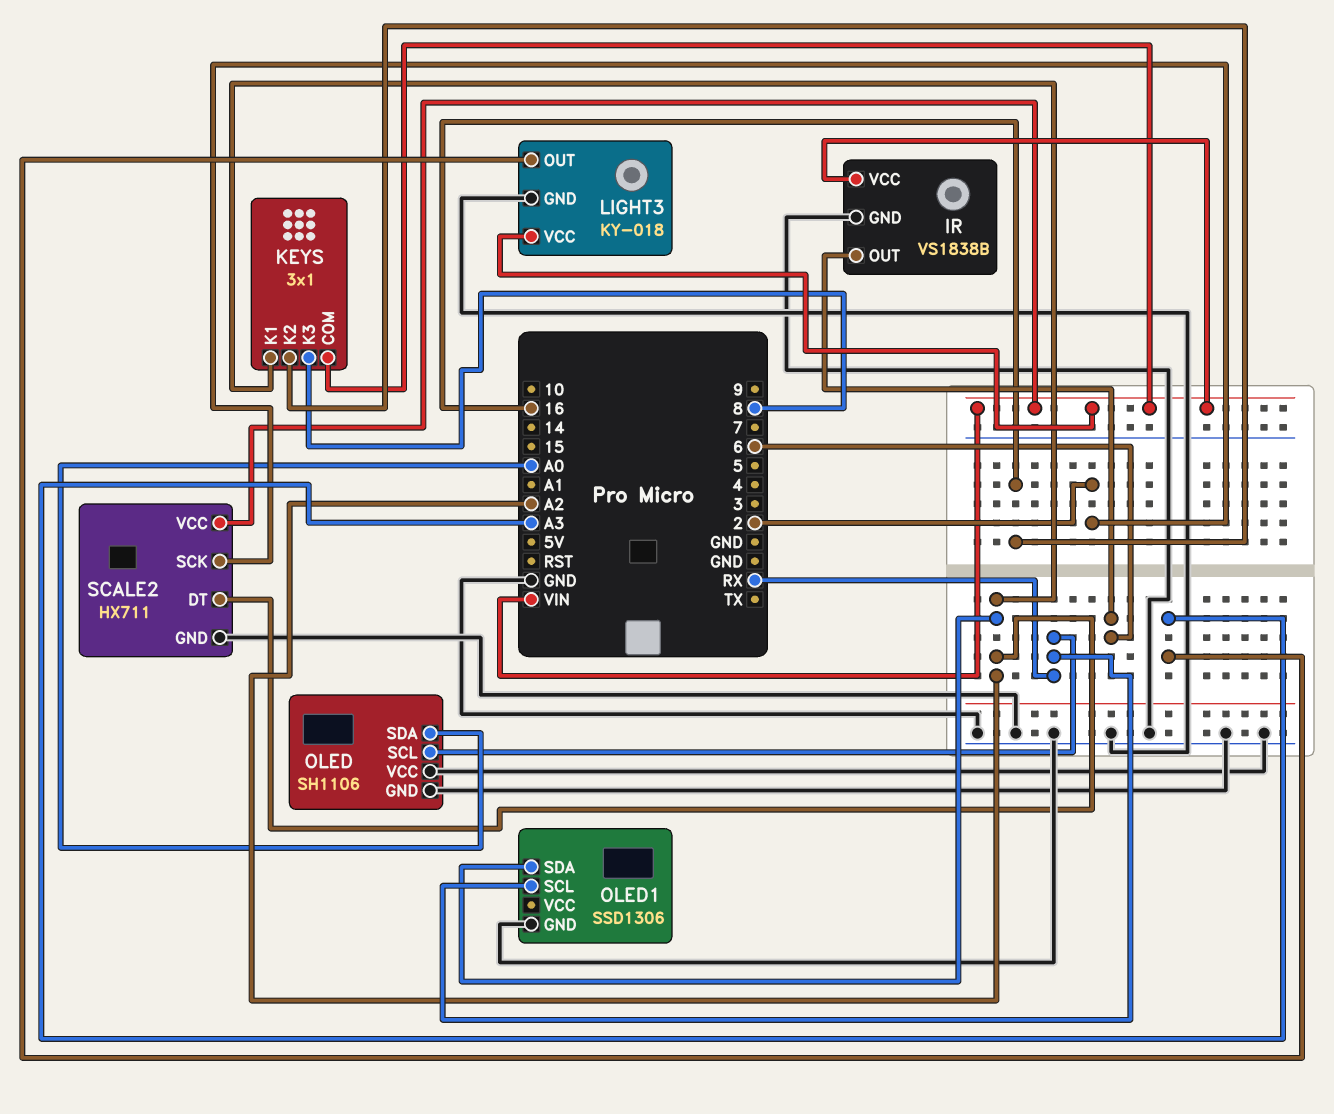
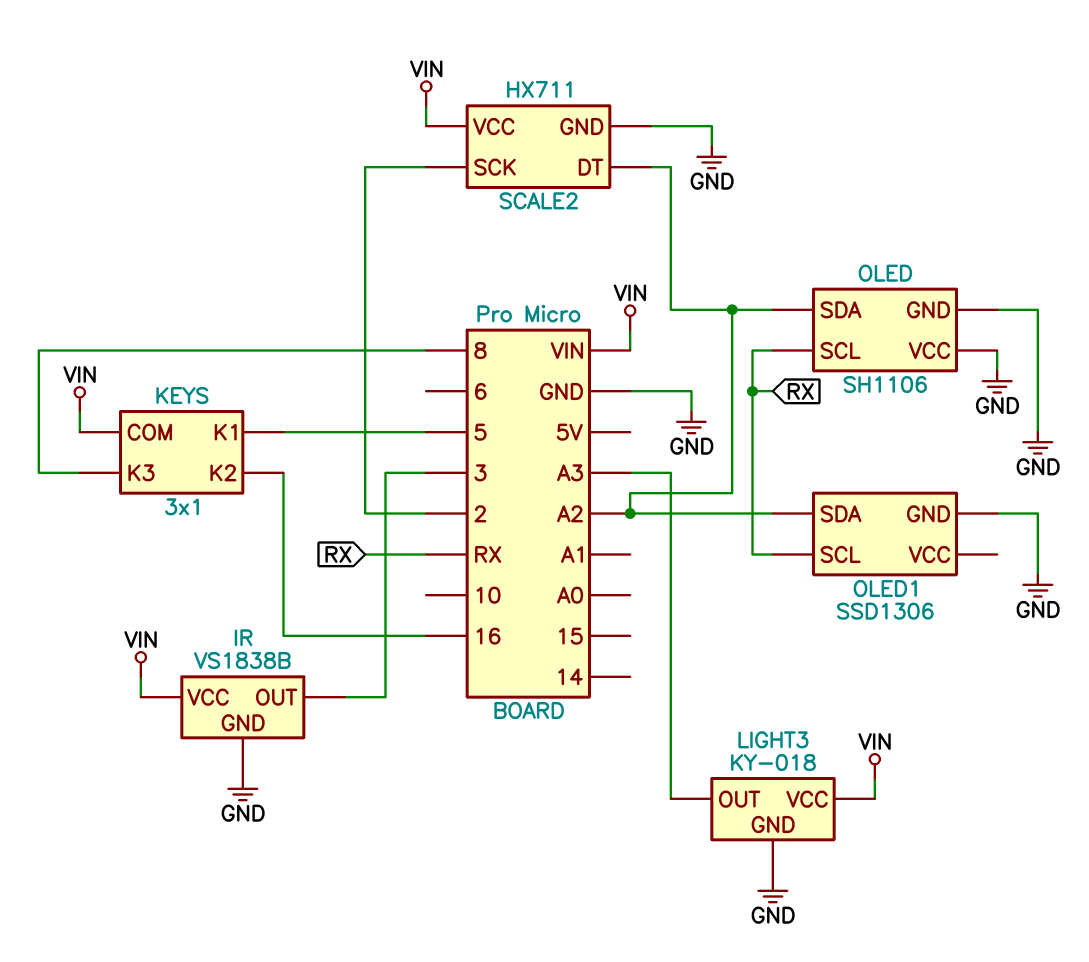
IR pin OUT: 6 -> 3
KEYS pin K1: A2 -> 5
OLED pin SDA: A0 -> A2

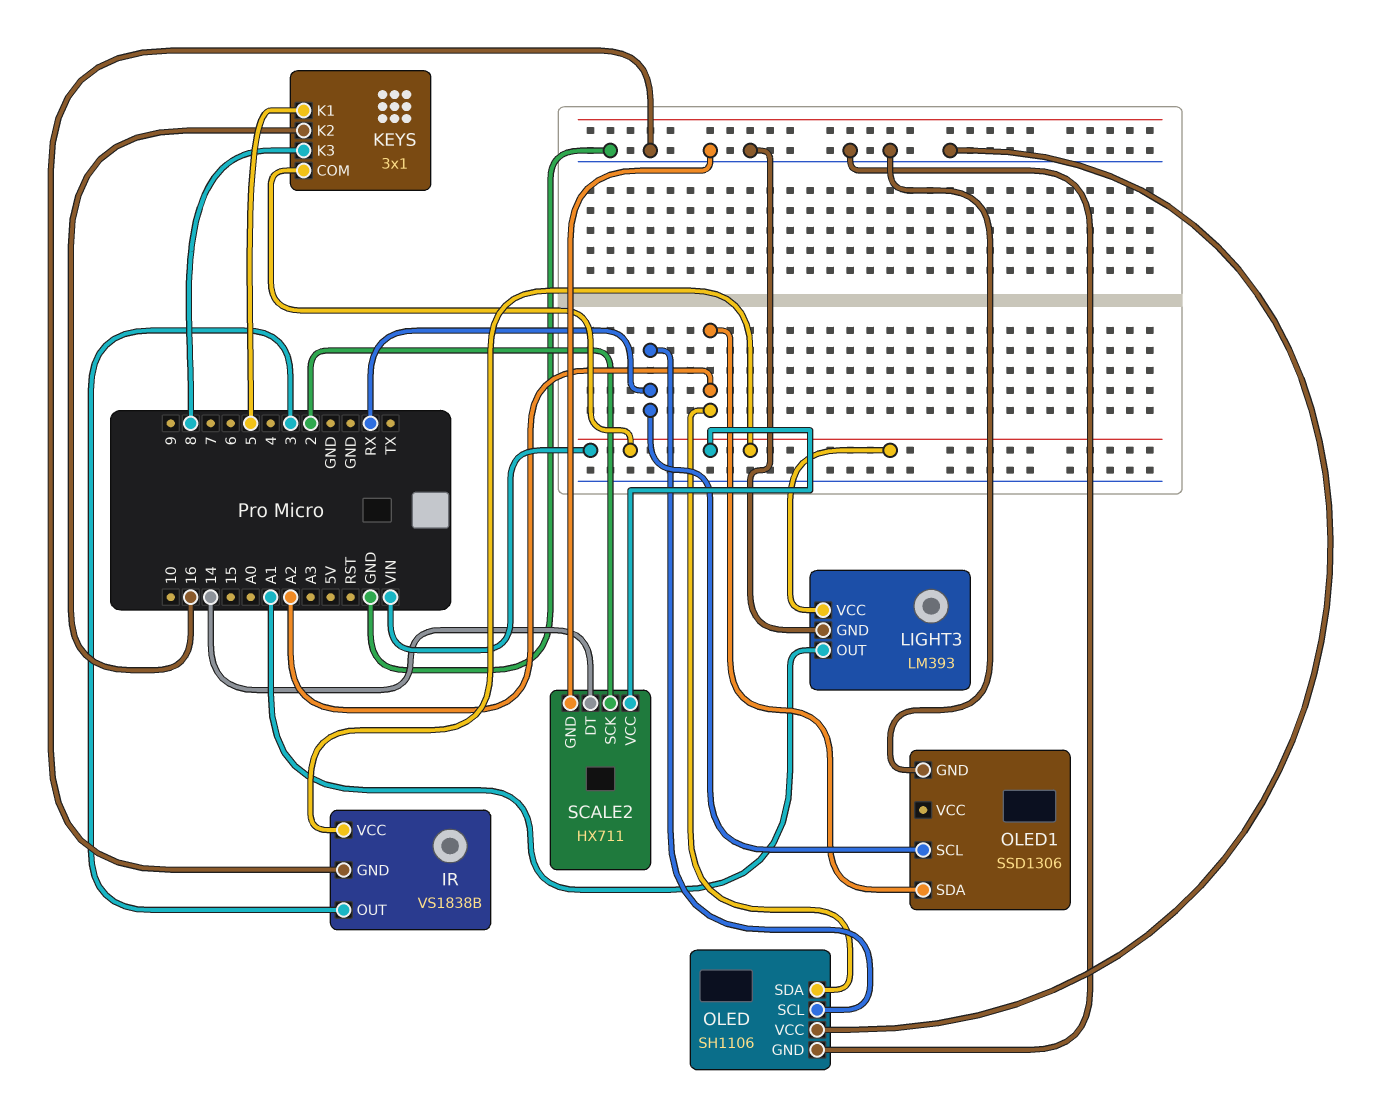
LIGHT3: KY-018 -> LM393
LIGHT3 pin OUT: A3 -> A1
SCALE2 pin DT: A2 -> 14

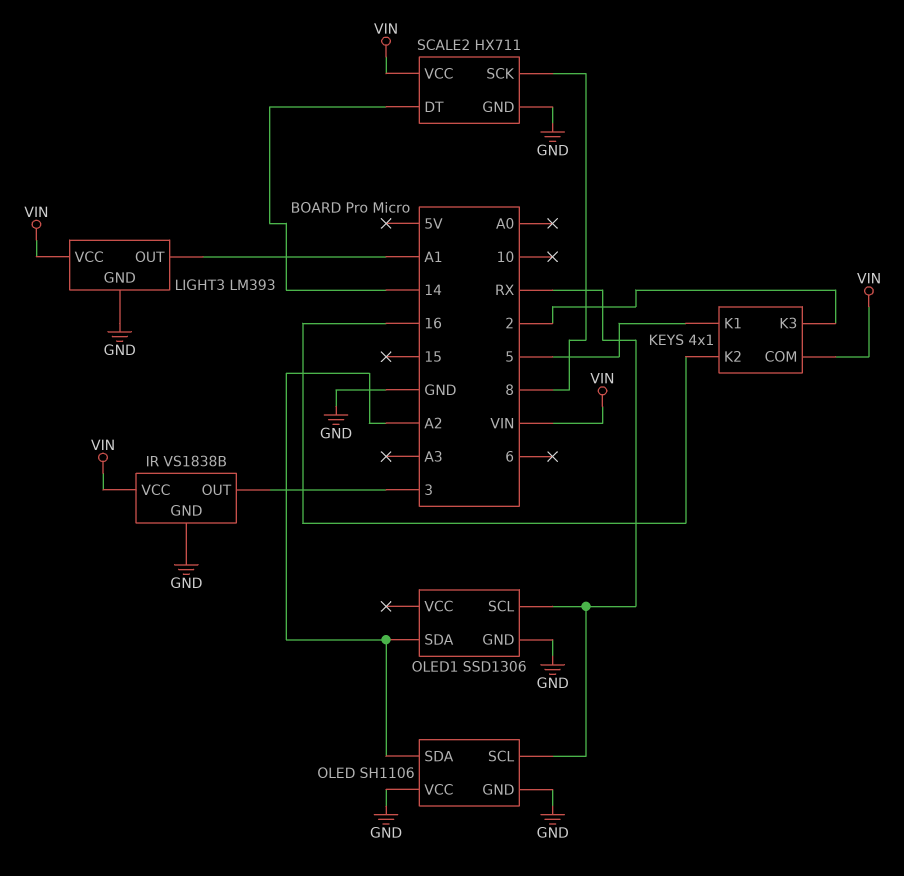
KEYS: 3x1 -> 4x1
KEYS pin K3: 8 -> 2
SCALE2 pin SCK: 2 -> 8

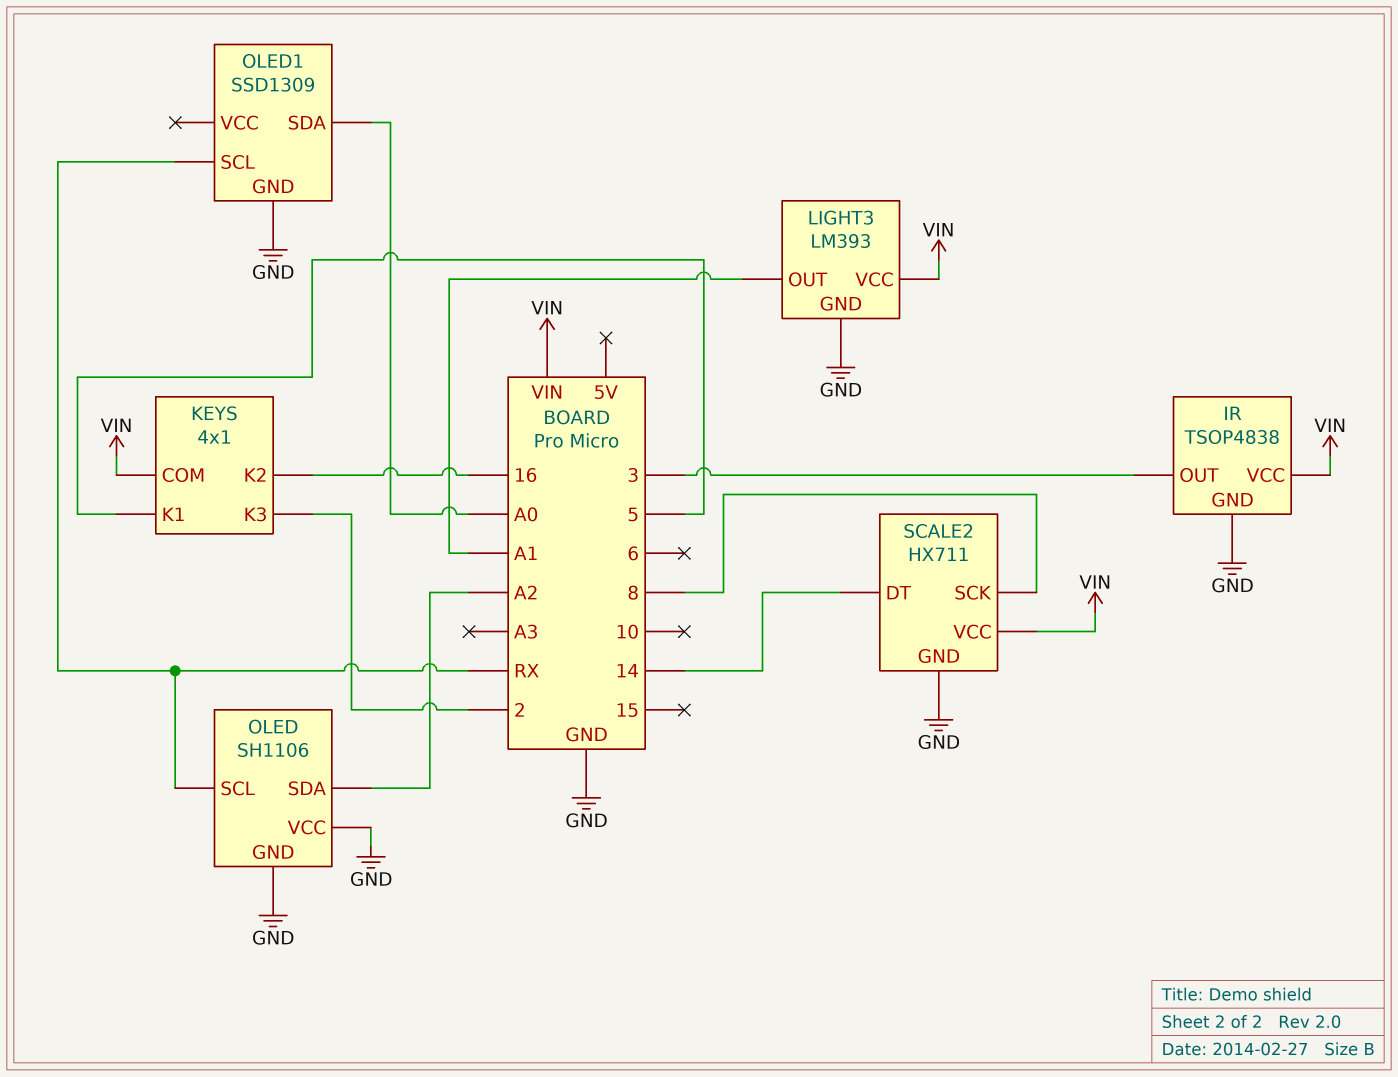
IR: VS1838B -> TSOP4838
OLED1: SSD1306 -> SSD1309
OLED1 pin SDA: A2 -> A0

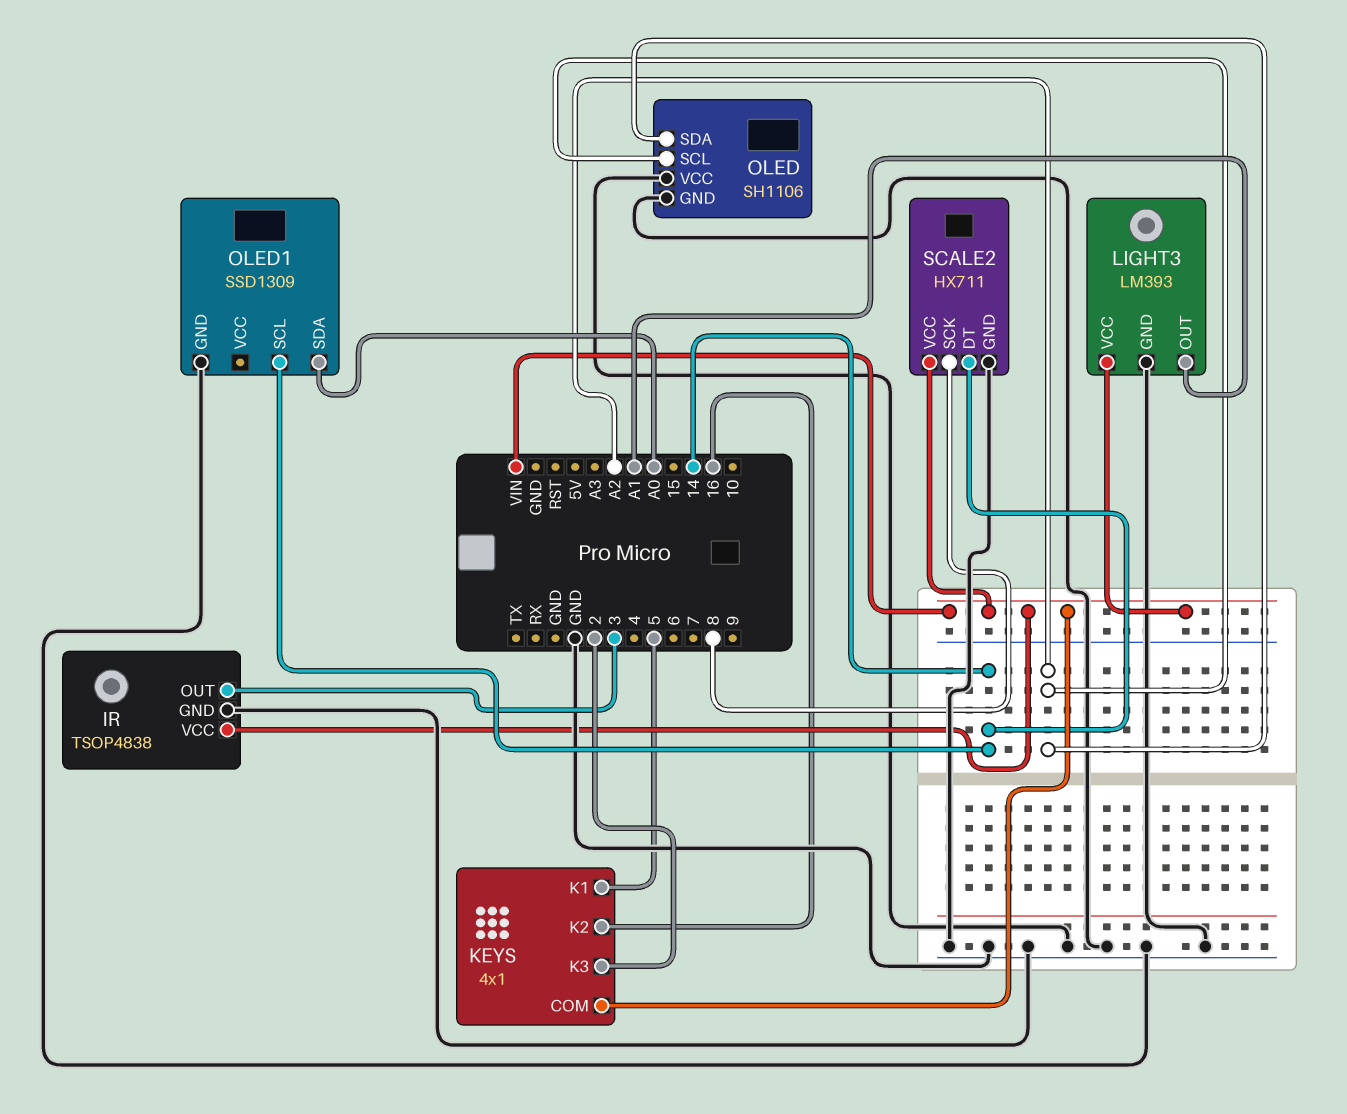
OLED pin SCL: RX -> A2
OLED1 pin SCL: RX -> 14

